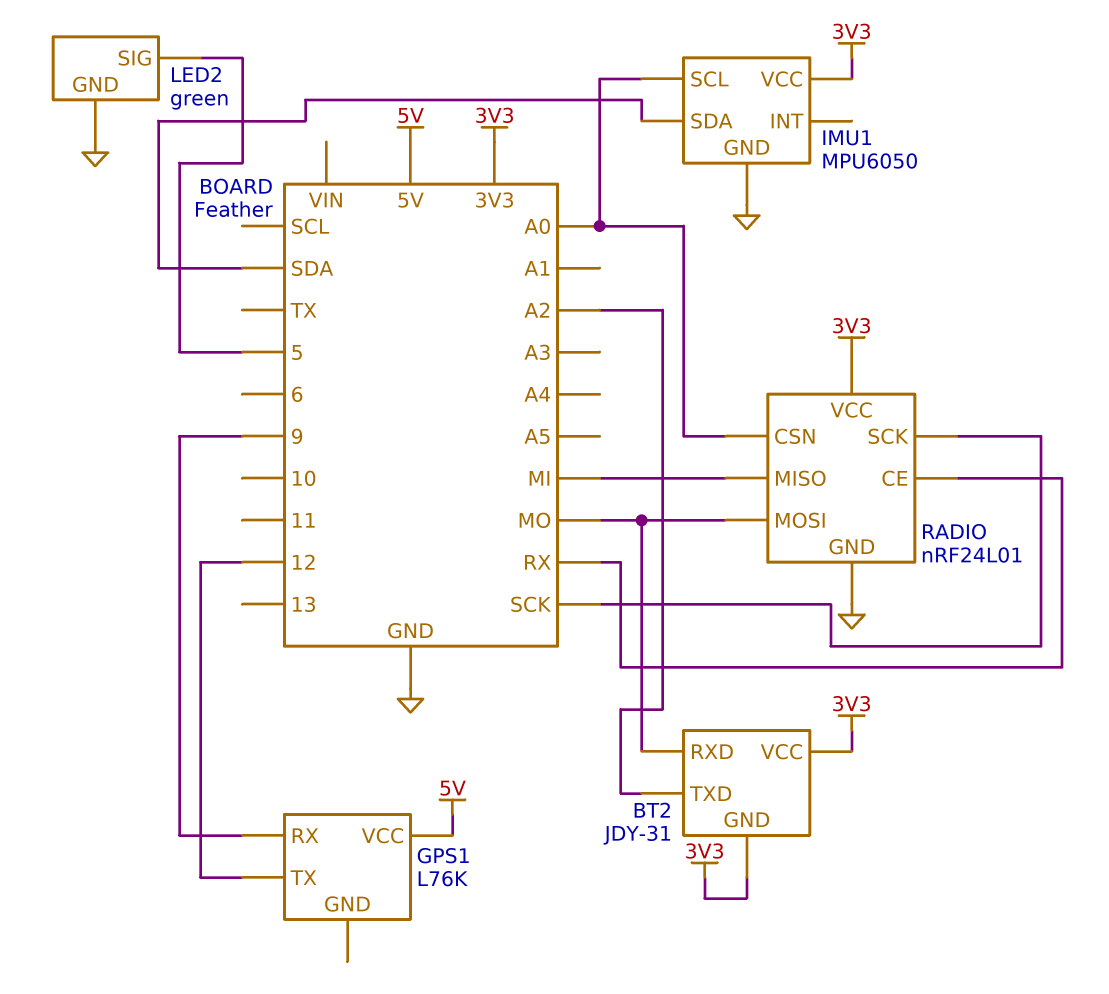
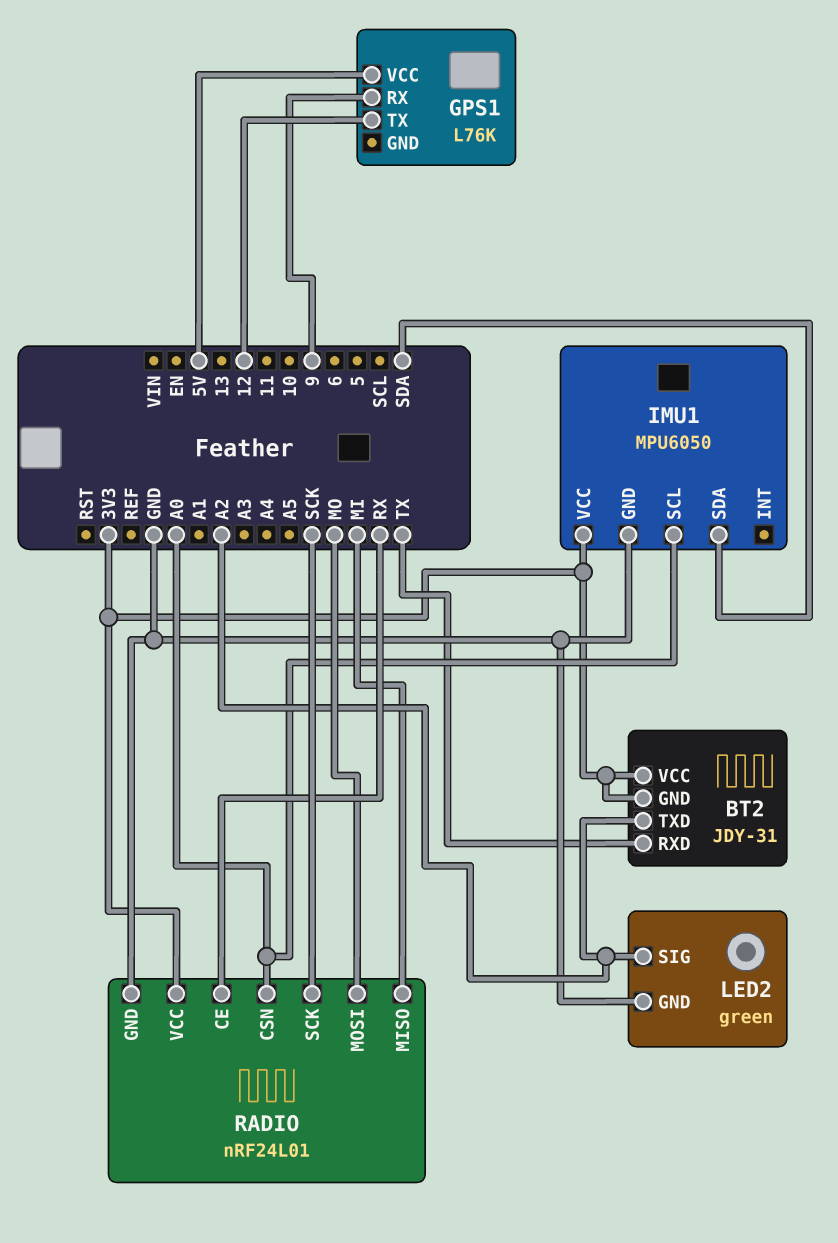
BT2 pin RXD: MO -> TX
LED2 pin SIG: 5 -> A2

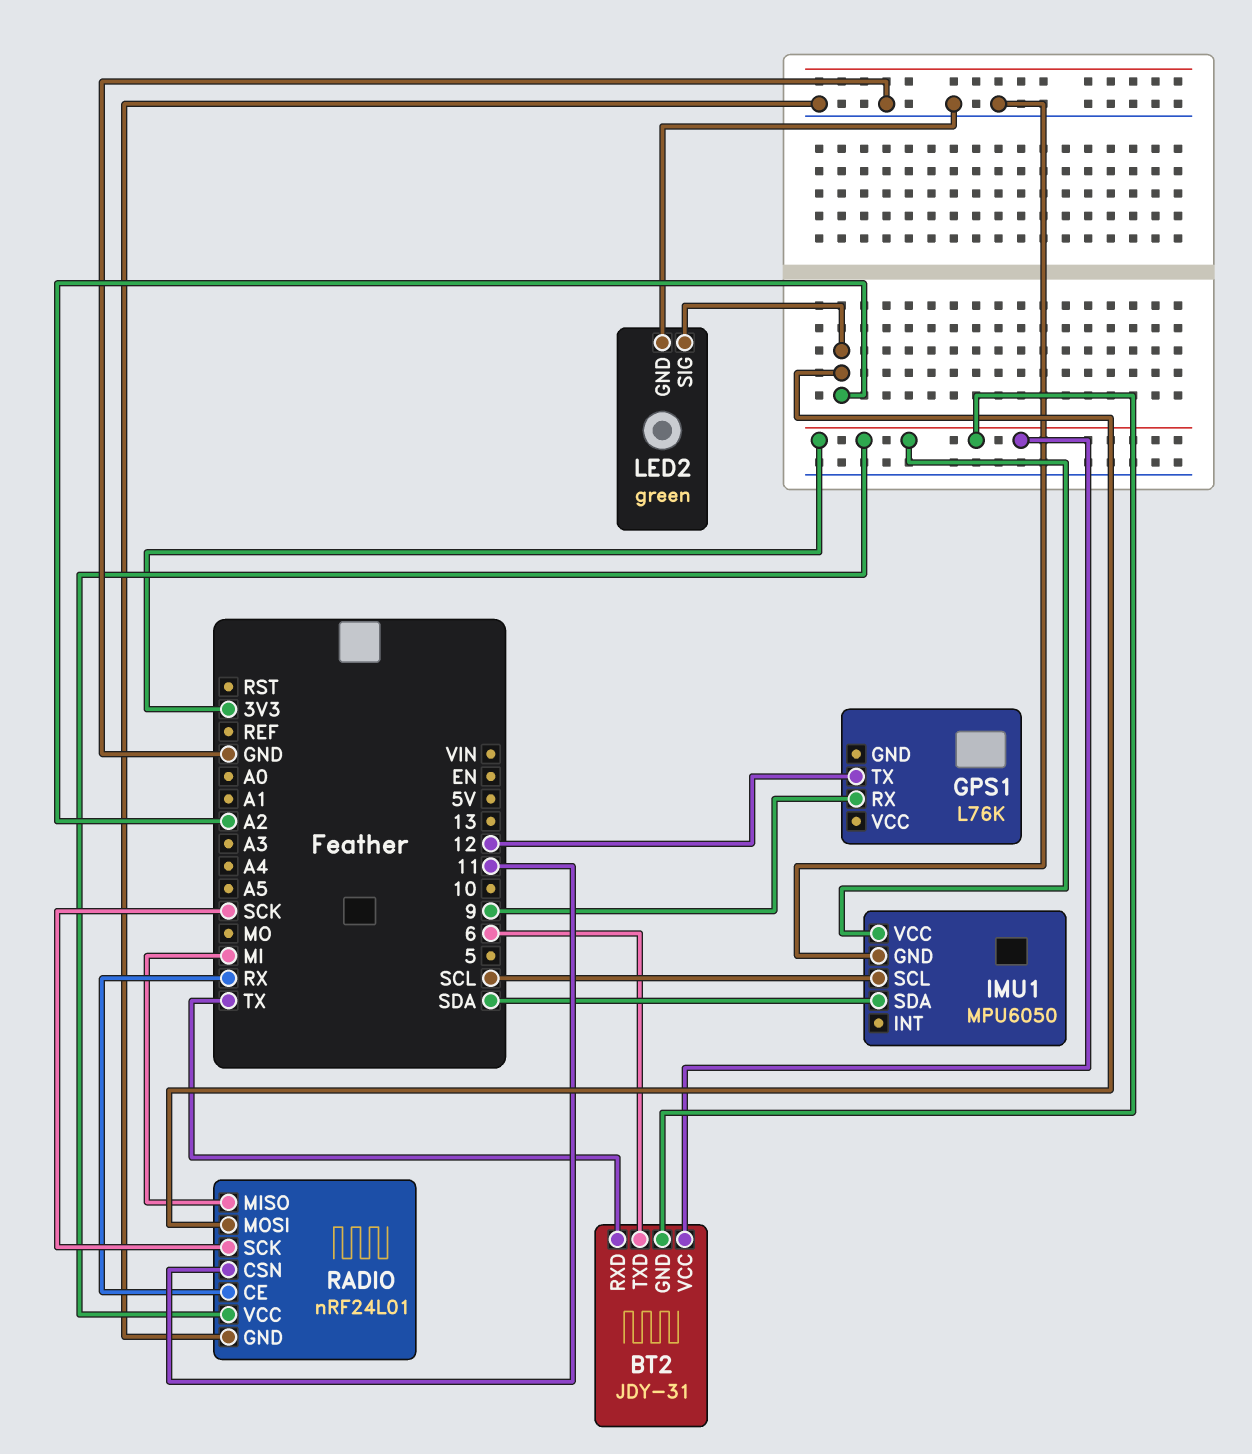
BT2 pin TXD: A2 -> 6
GPS1 pin VCC: 5V -> none
IMU1 pin SCL: A0 -> SCL
RADIO pin CSN: A0 -> 11
RADIO pin MOSI: MO -> A2

